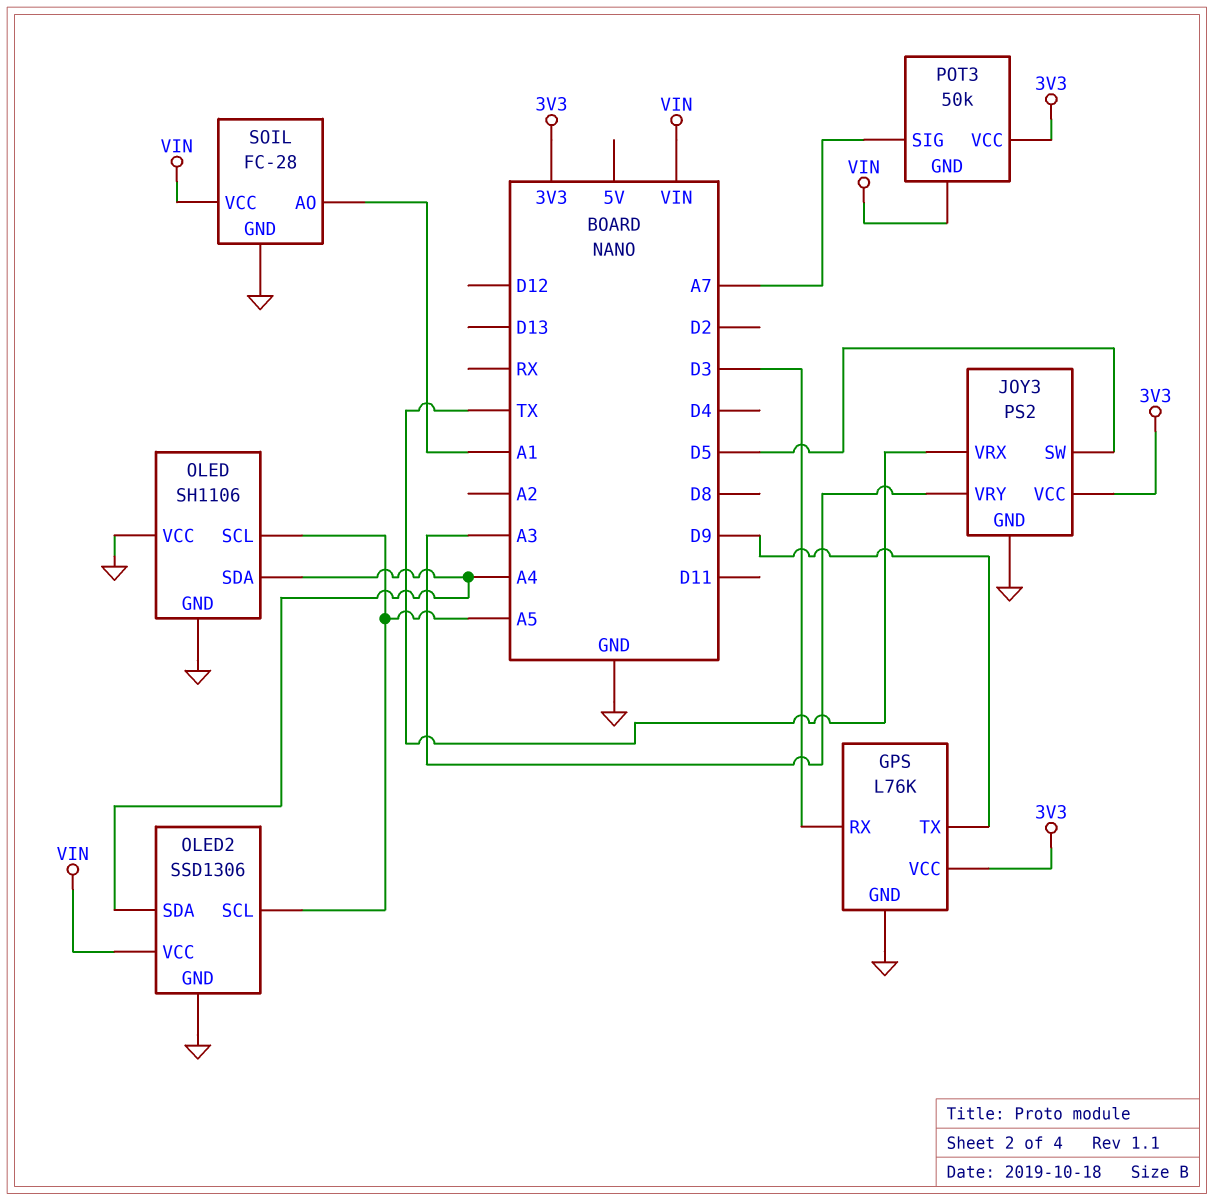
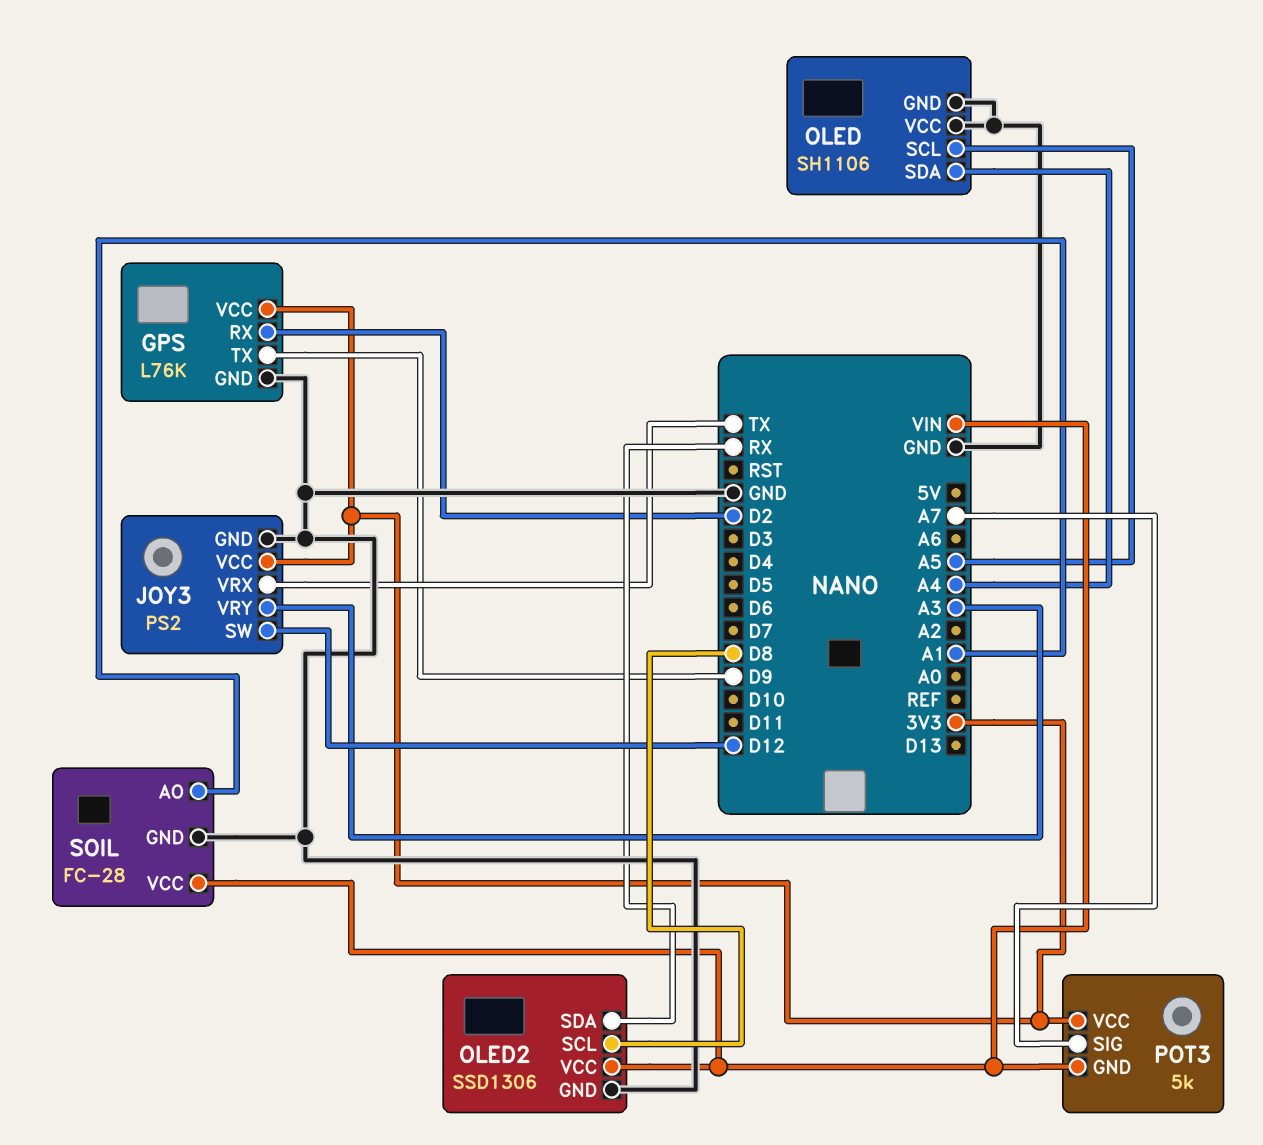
GPS pin RX: D3 -> D2
JOY3 pin SW: D5 -> D12
OLED2 pin SCL: A5 -> D8
OLED2 pin SDA: A4 -> RX
POT3: 50k -> 5k

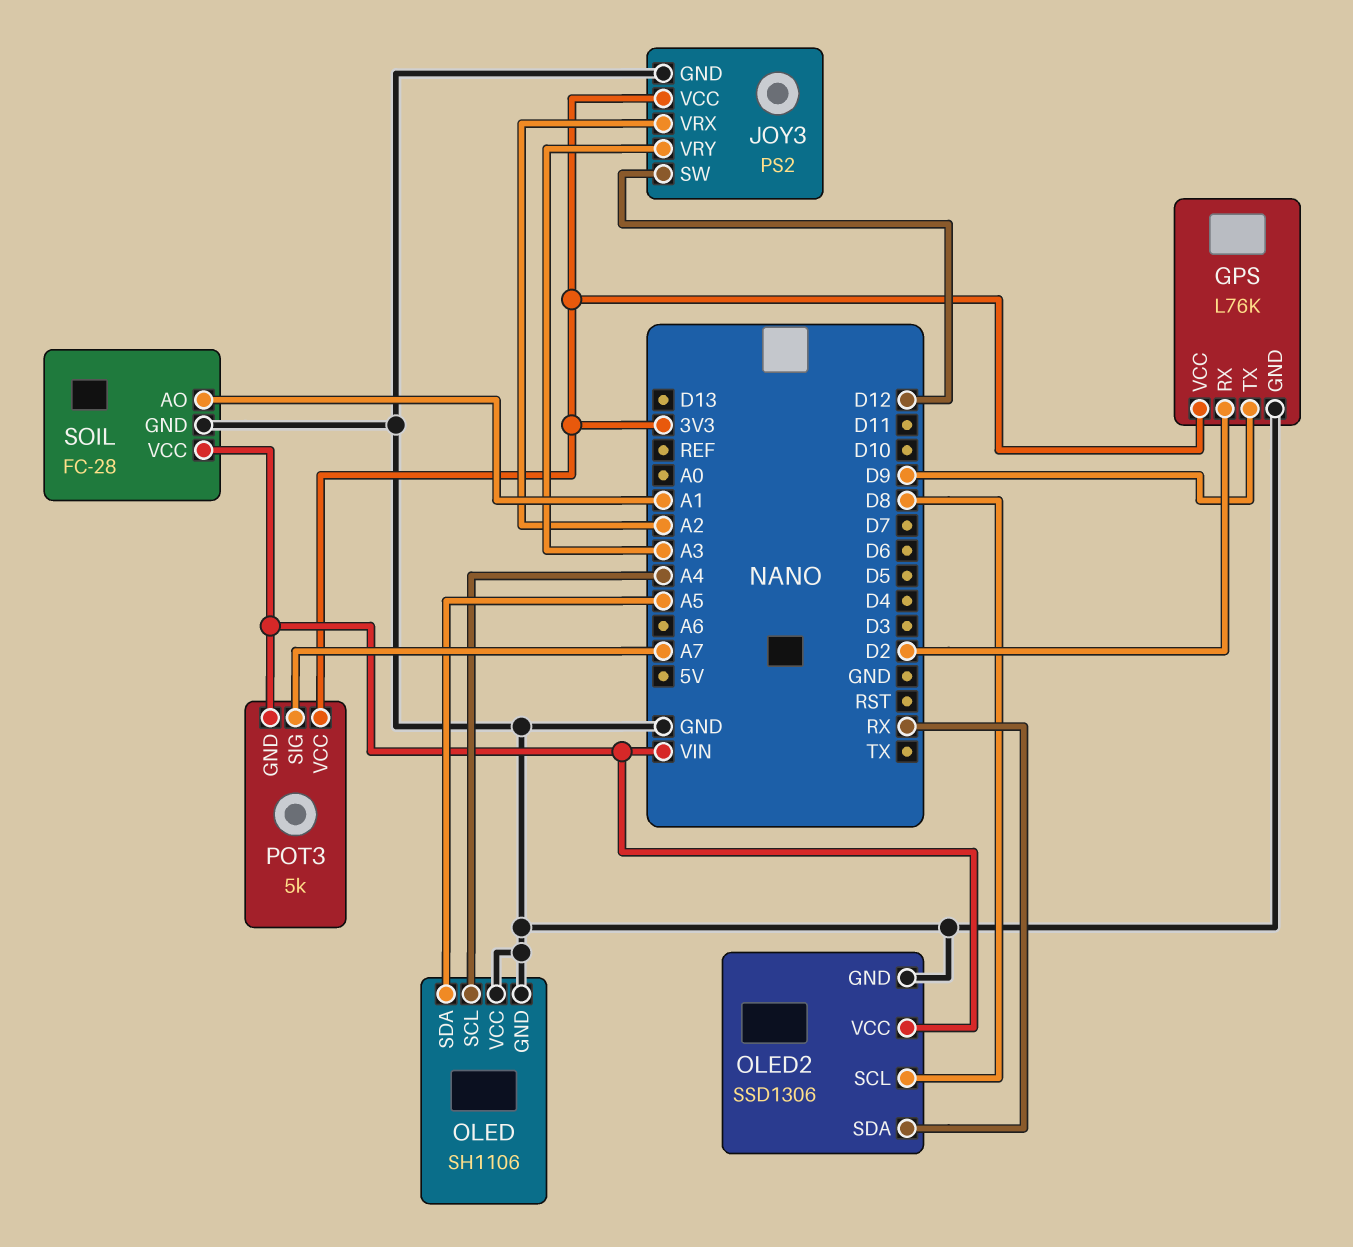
JOY3 pin VRX: TX -> A2
OLED pin SCL: A5 -> A4
OLED pin SDA: A4 -> A5

